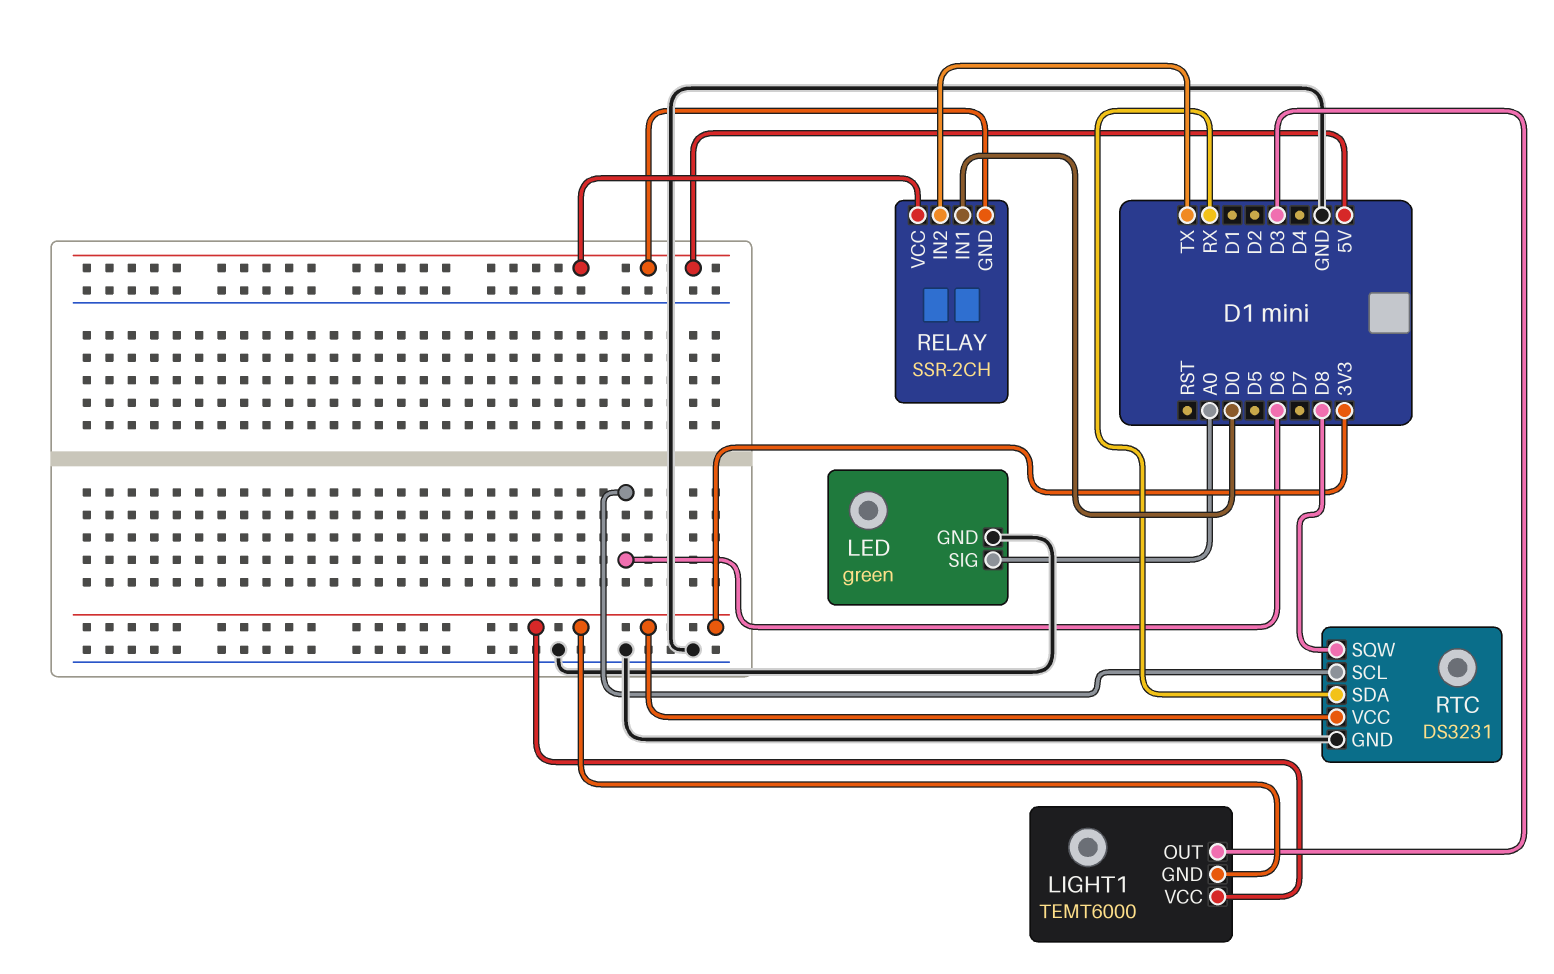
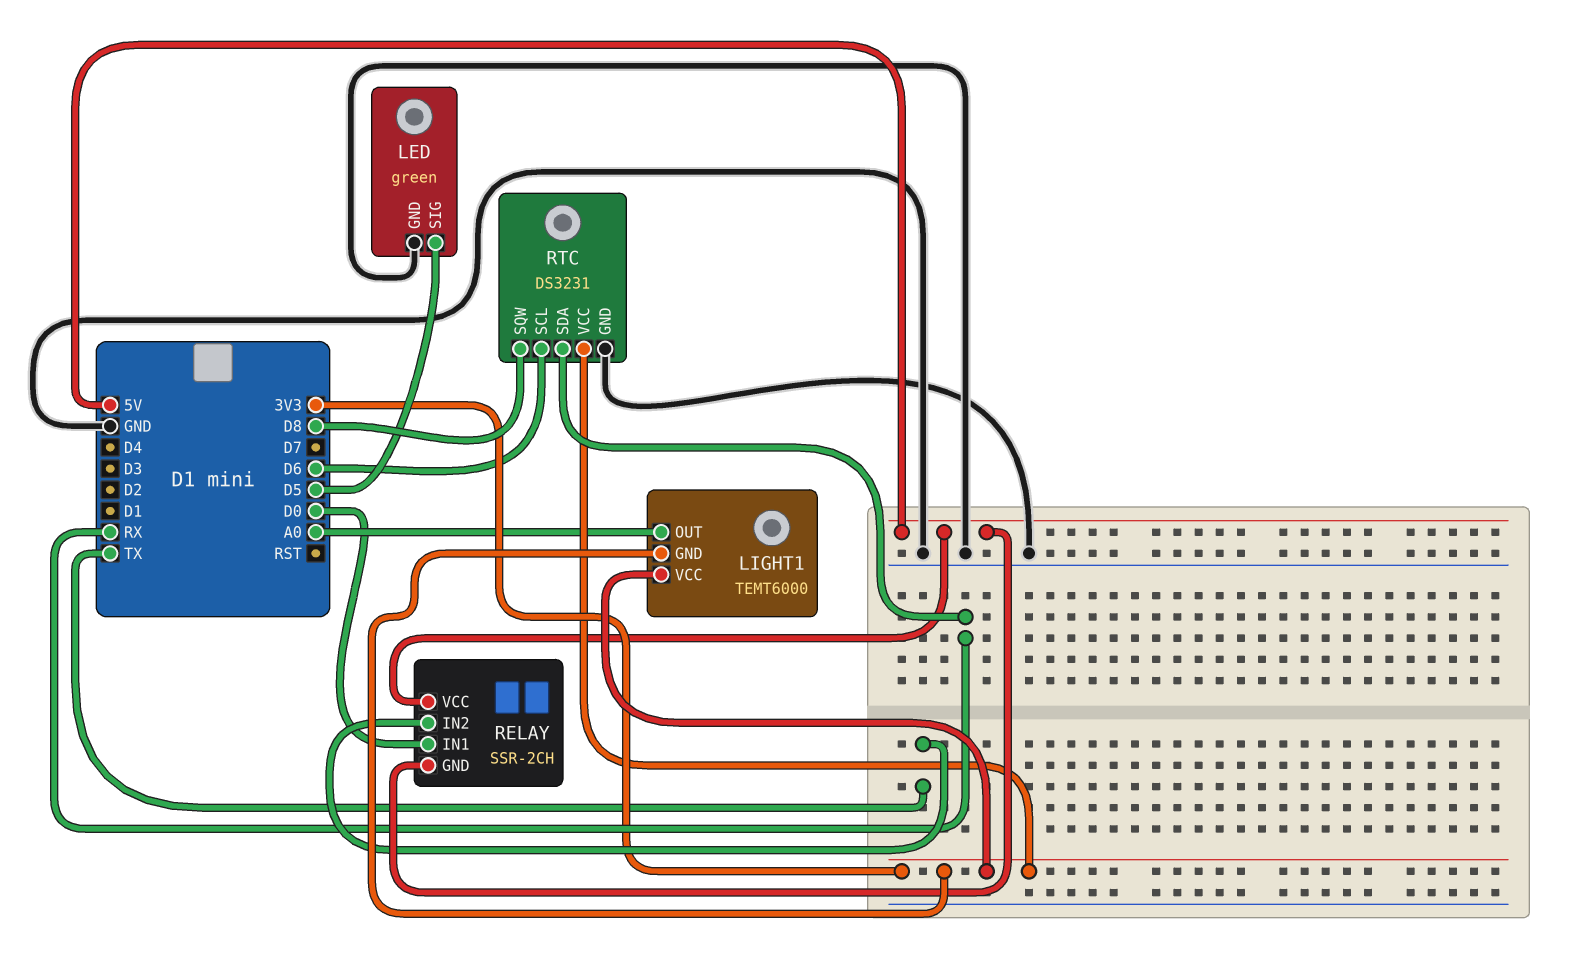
LED pin SIG: A0 -> D5
LIGHT1 pin OUT: D3 -> A0

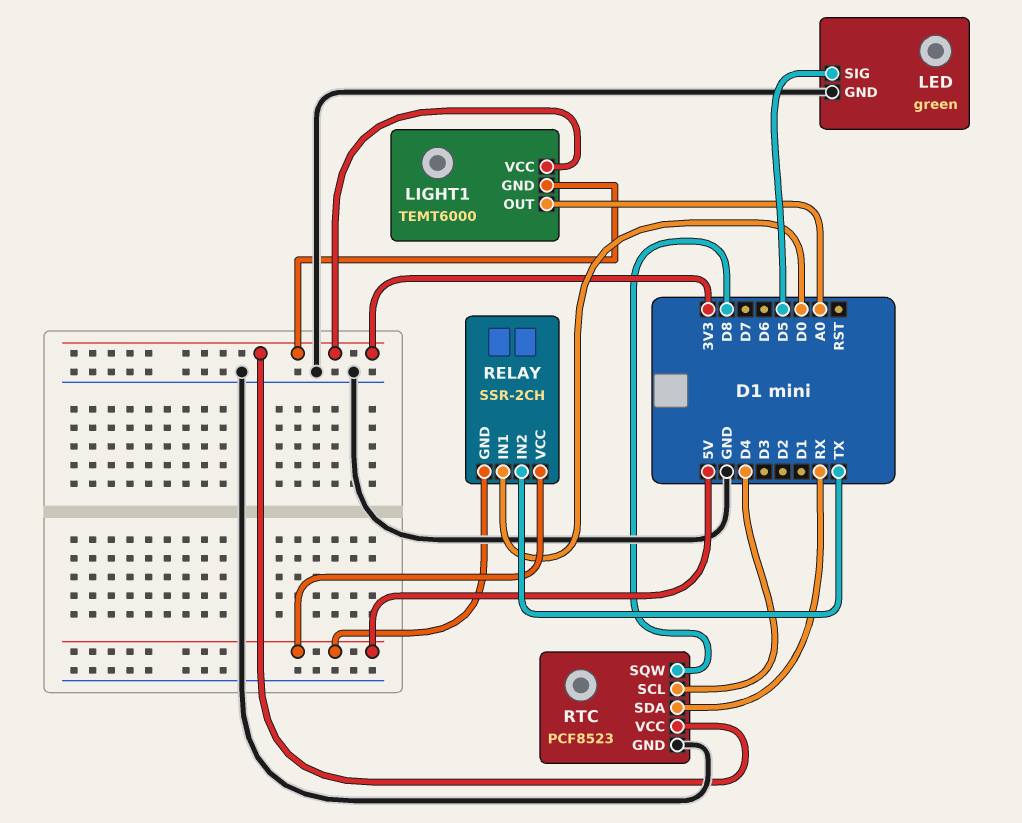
RTC: DS3231 -> PCF8523
RTC pin SCL: D6 -> D4

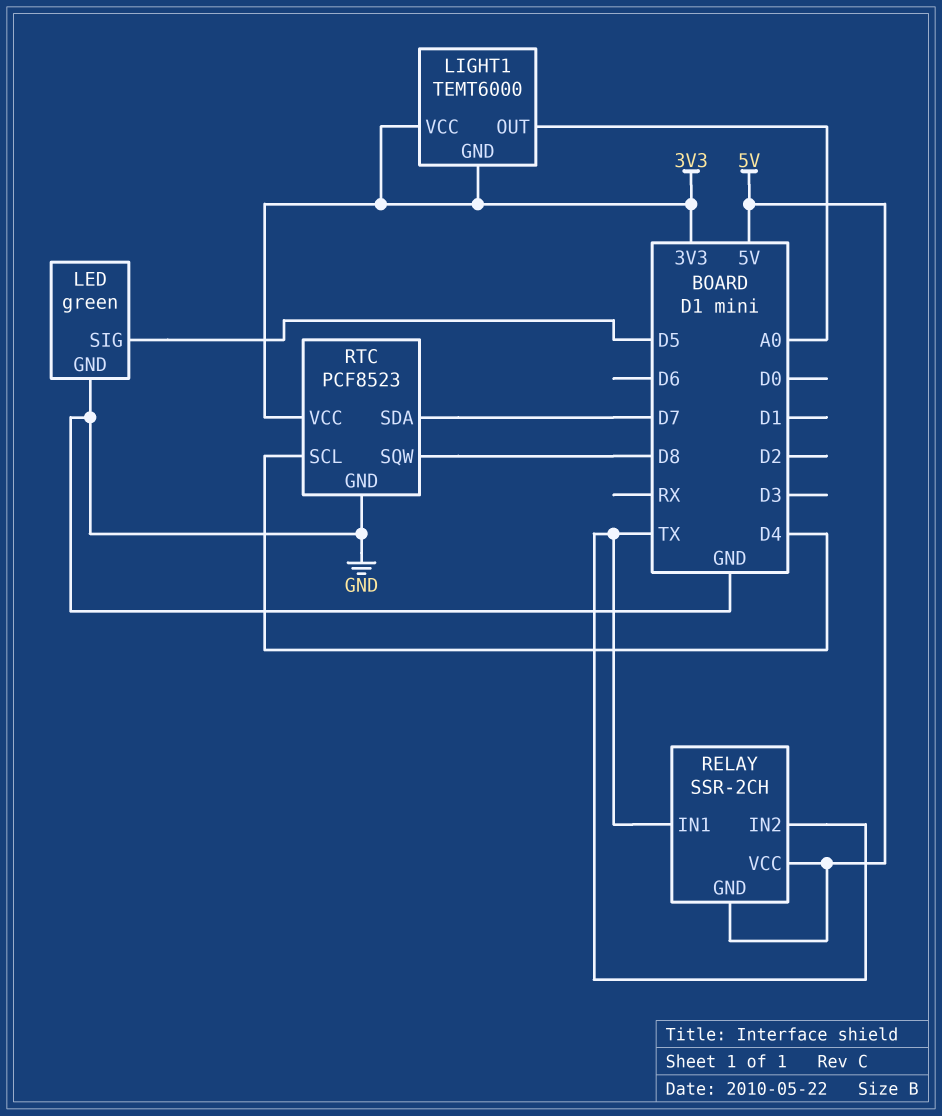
RELAY pin IN1: D0 -> TX
RTC pin SDA: RX -> D7

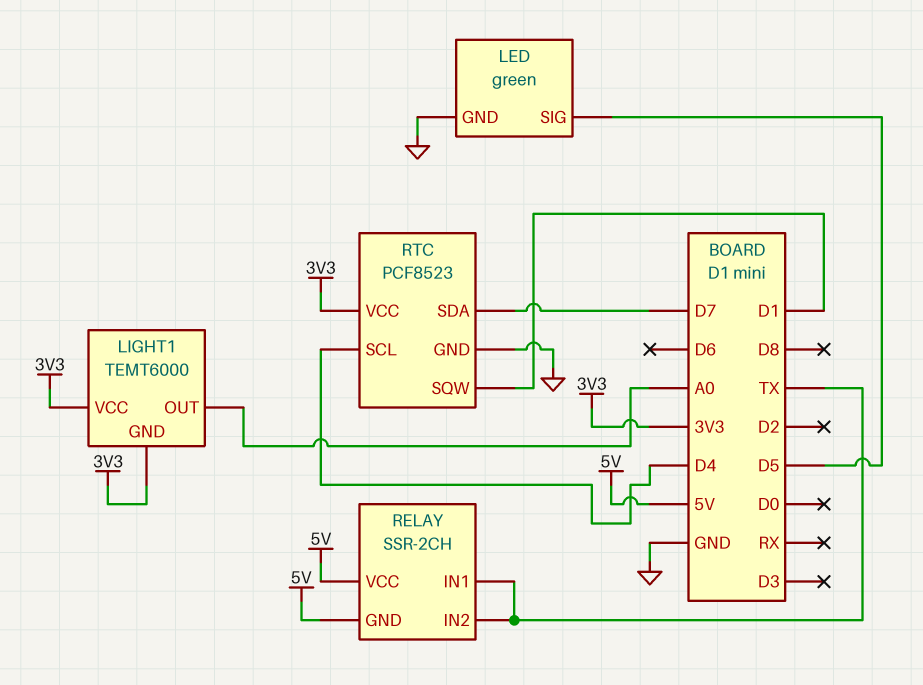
RTC pin SQW: D8 -> D1

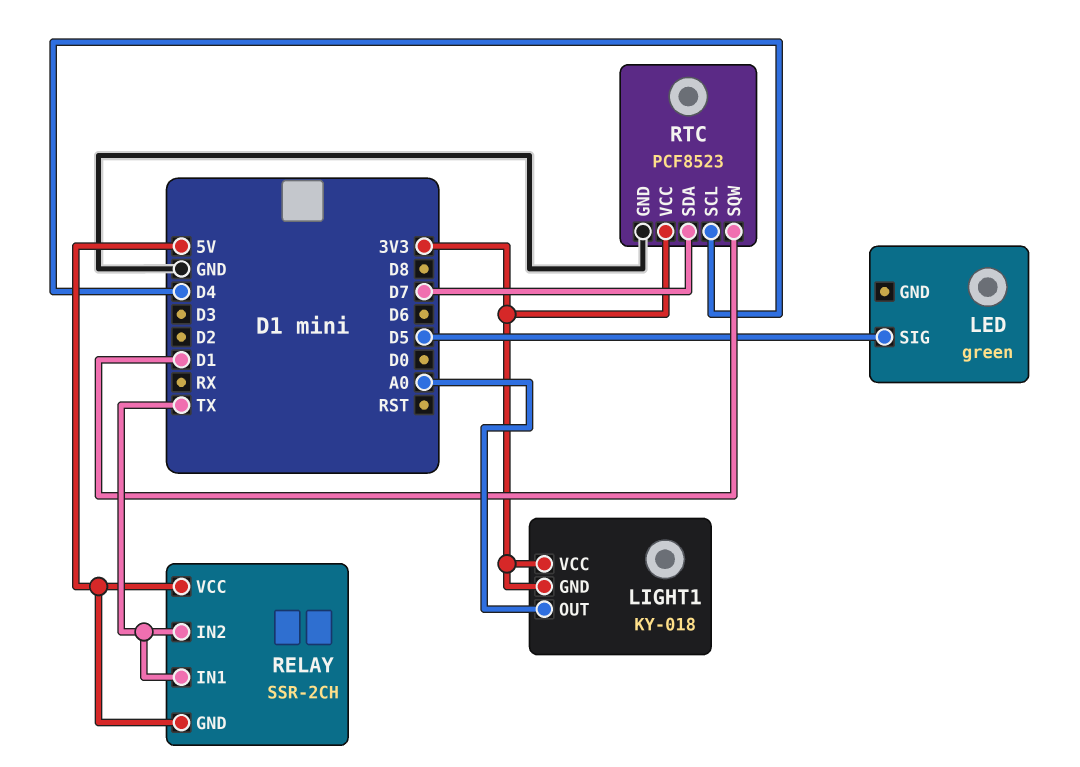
LED pin GND: GND -> none
LIGHT1: TEMT6000 -> KY-018

